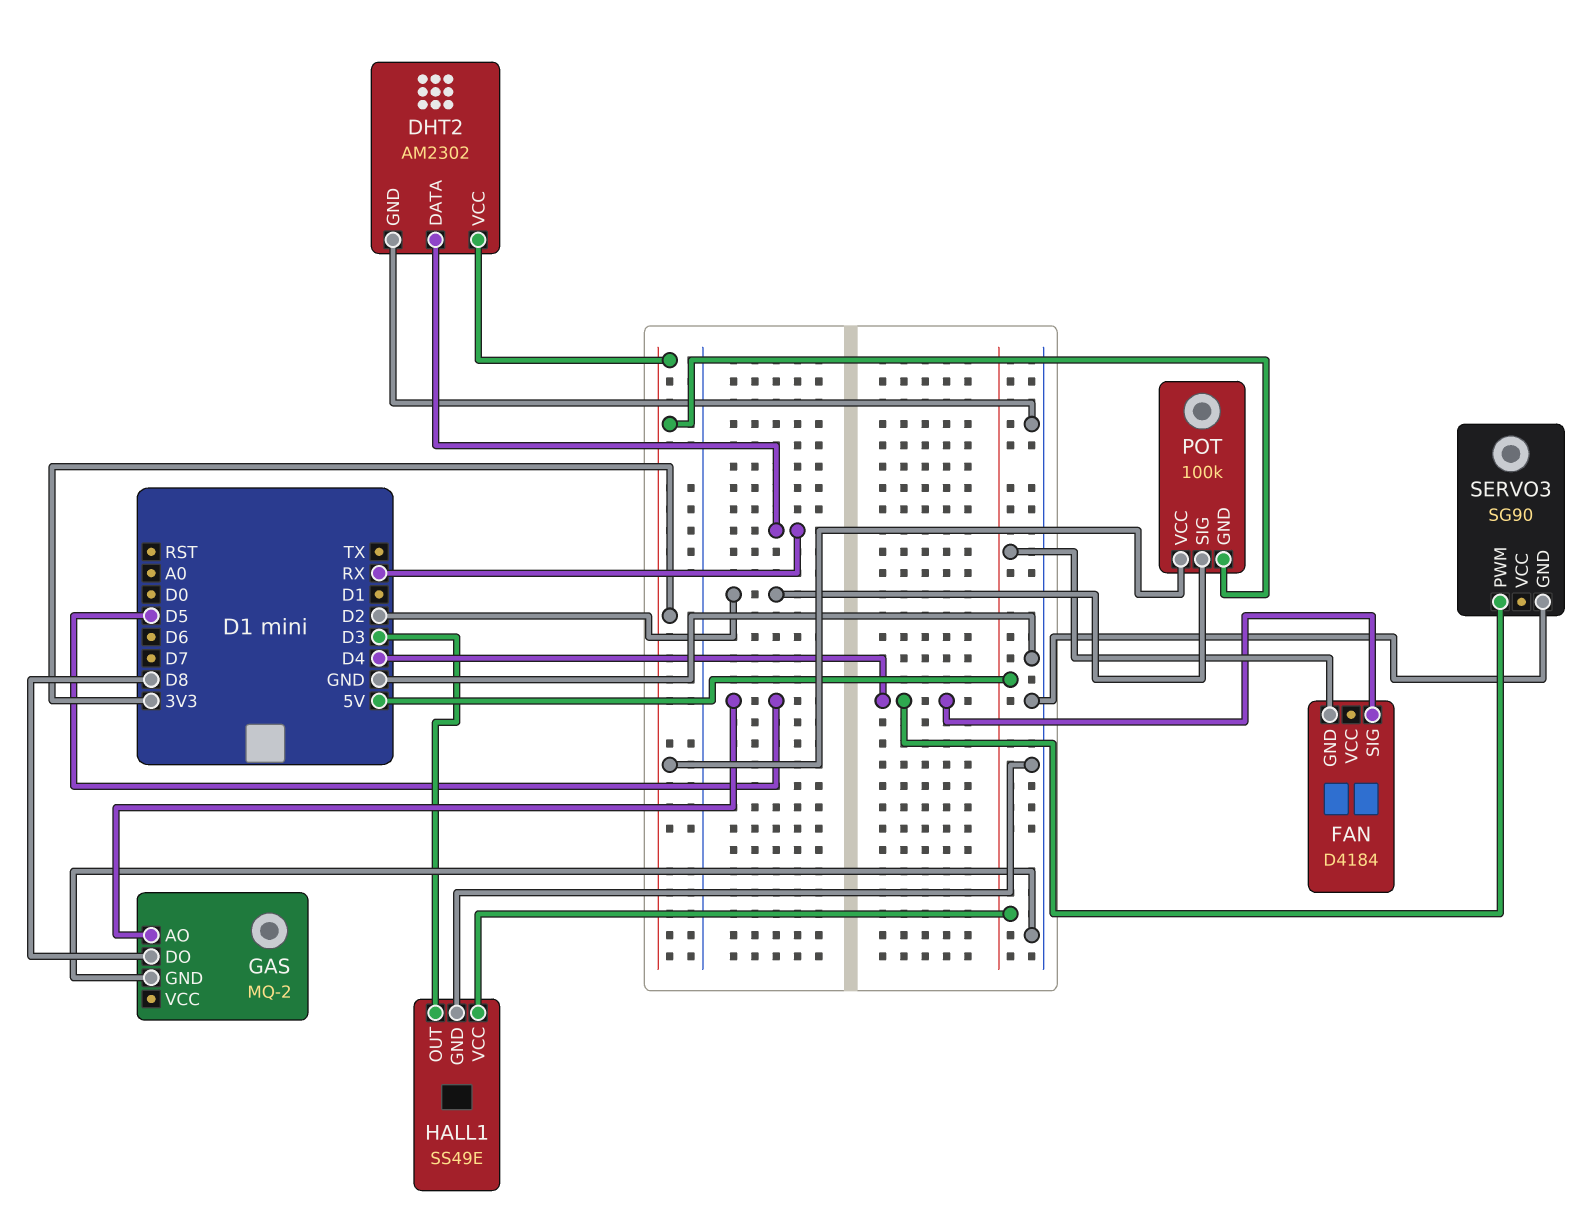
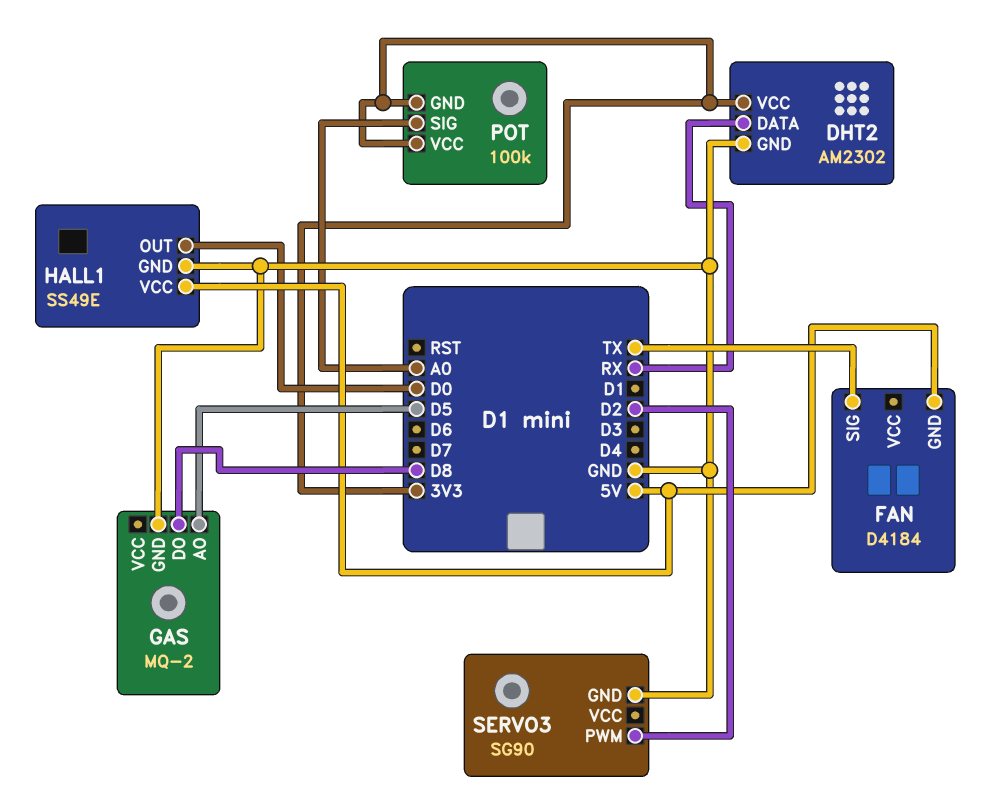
FAN pin SIG: D4 -> TX
HALL1 pin OUT: D3 -> D0
POT pin SIG: D2 -> A0
SERVO3 pin PWM: D4 -> D2

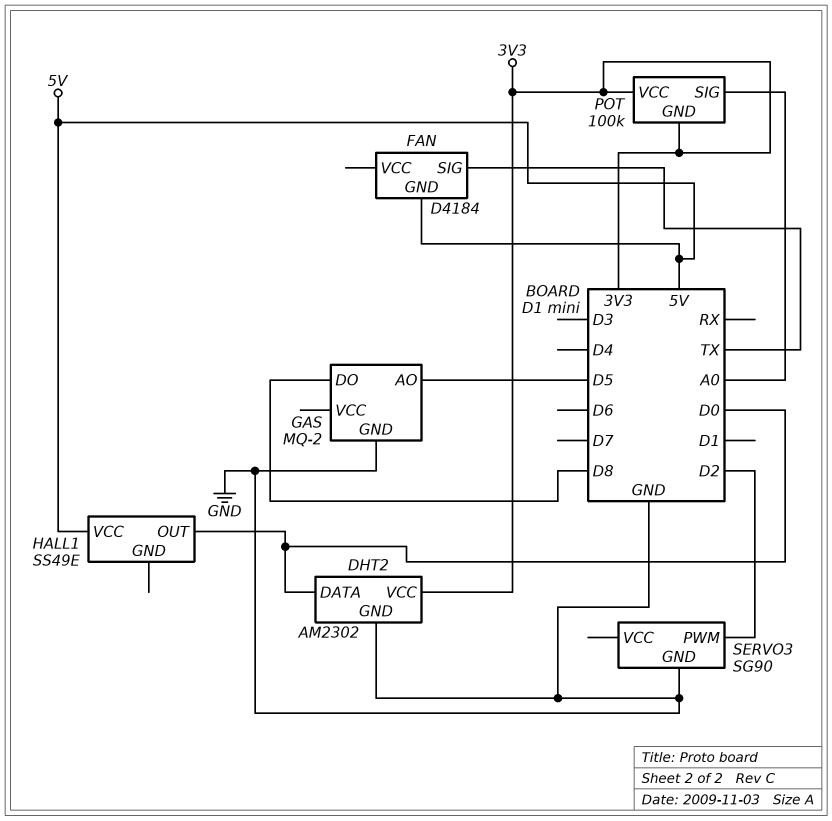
DHT2 pin DATA: RX -> D0
HALL1 pin GND: GND -> none

